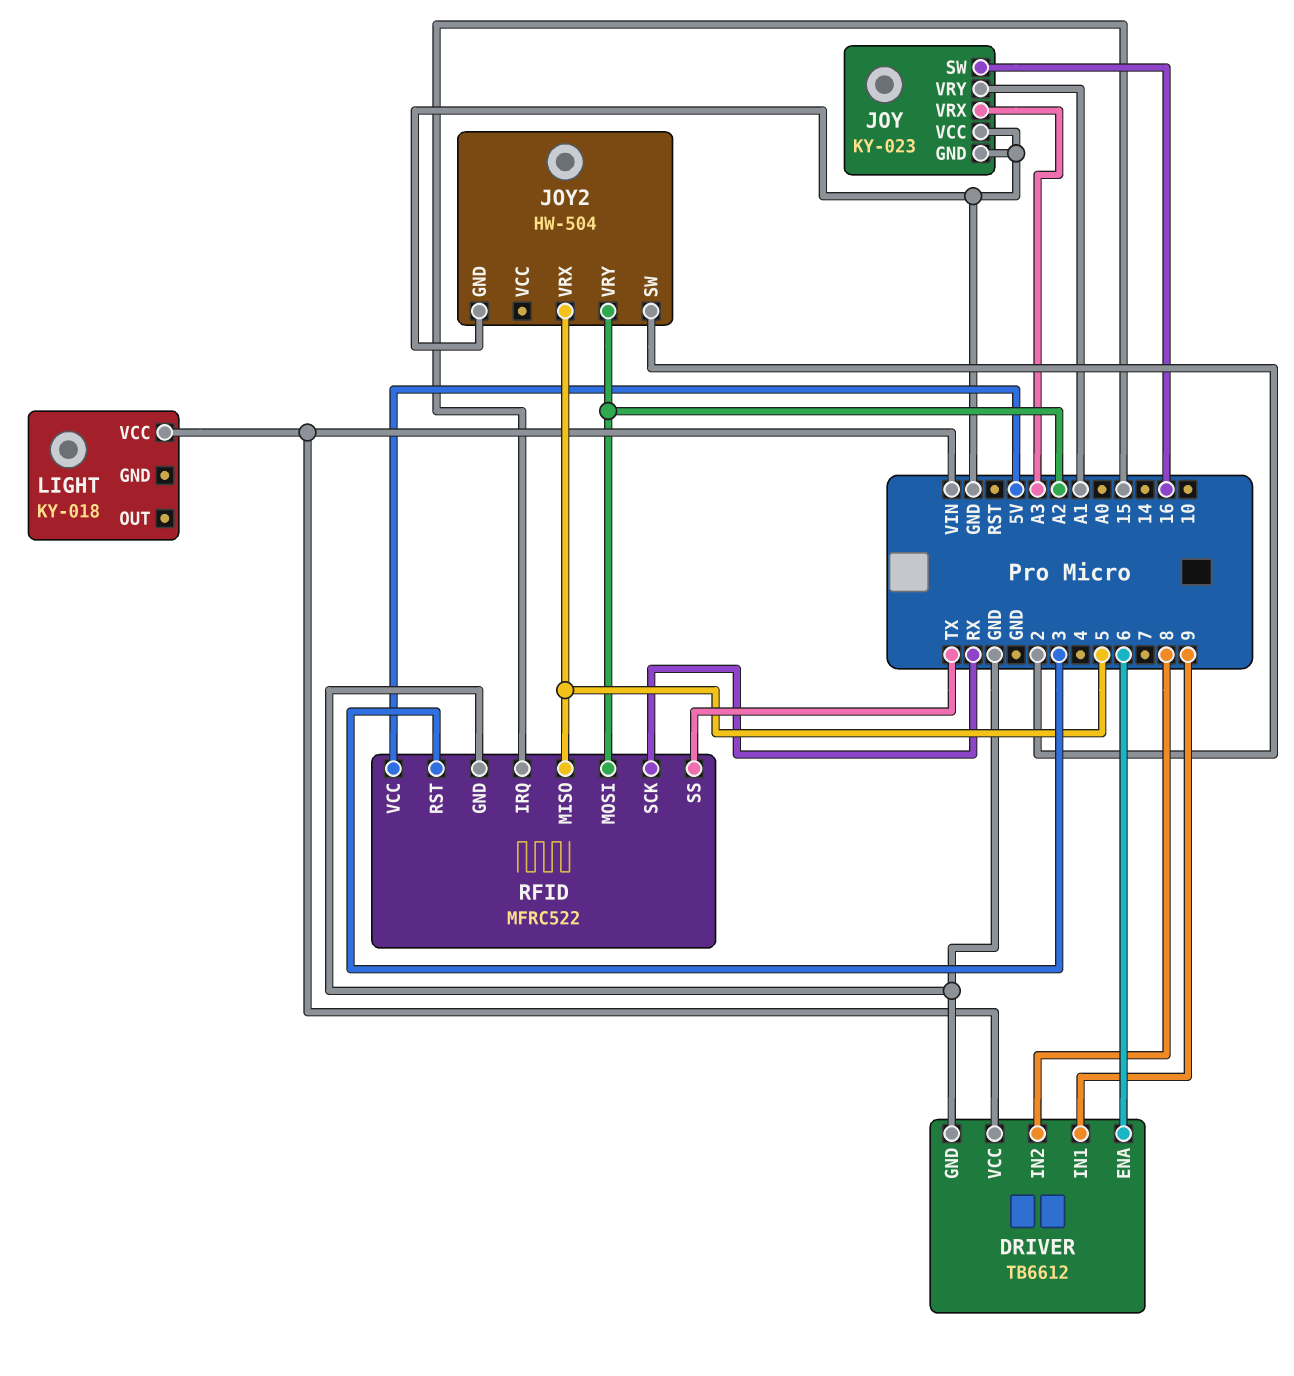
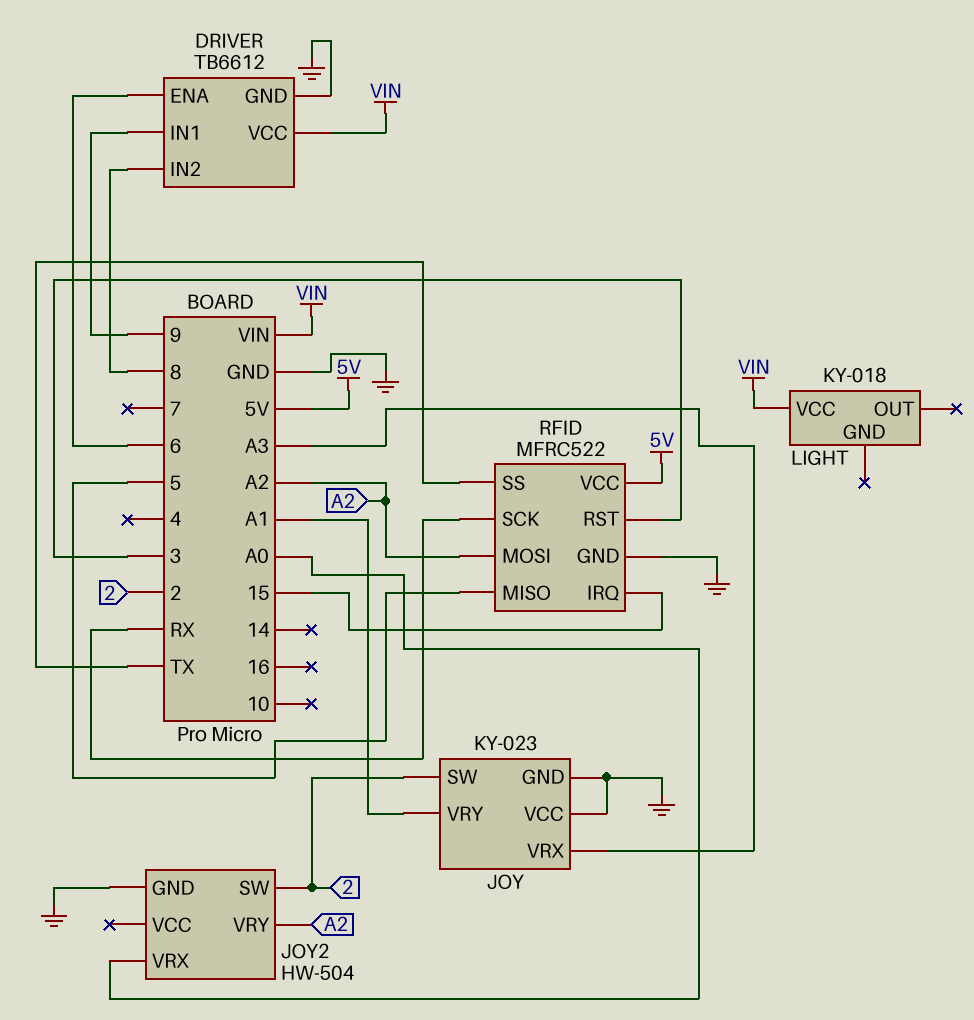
JOY pin SW: 16 -> 2
JOY2 pin VRX: 5 -> A0

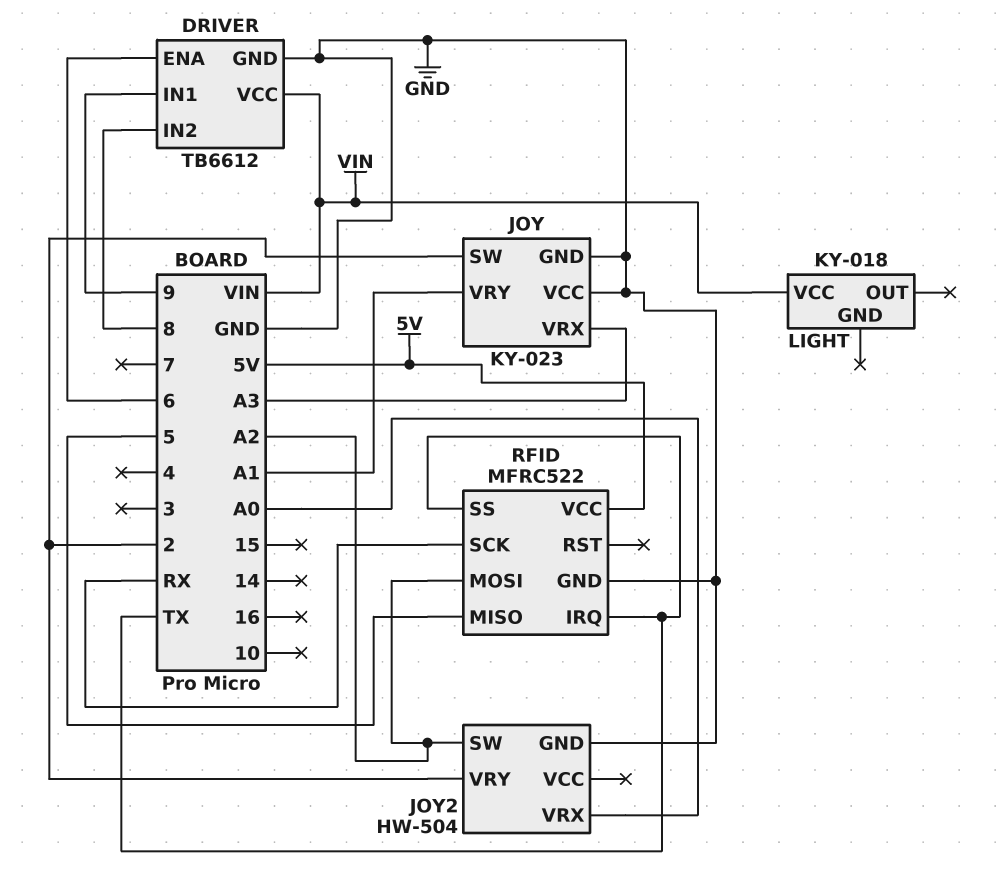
JOY2 pin SW: 2 -> A2
JOY2 pin VRY: A2 -> 2
RFID pin IRQ: 15 -> TX
RFID pin RST: 3 -> none

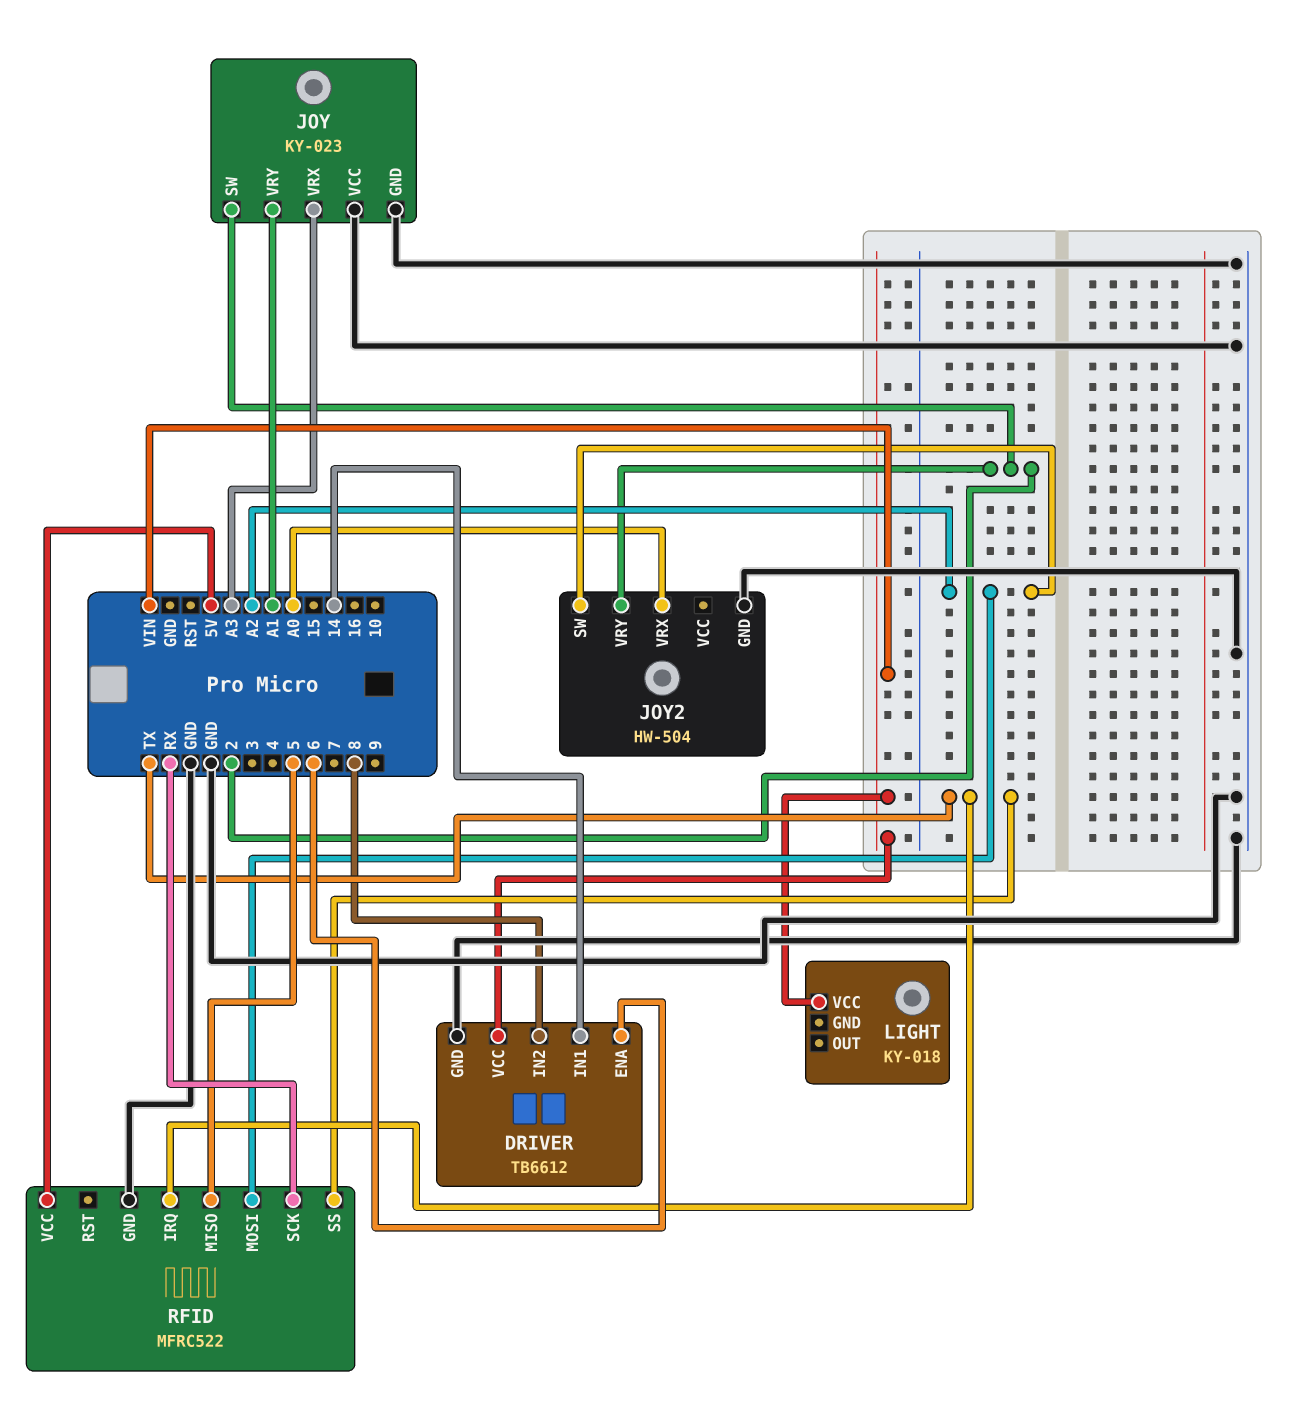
DRIVER pin IN1: 9 -> 14

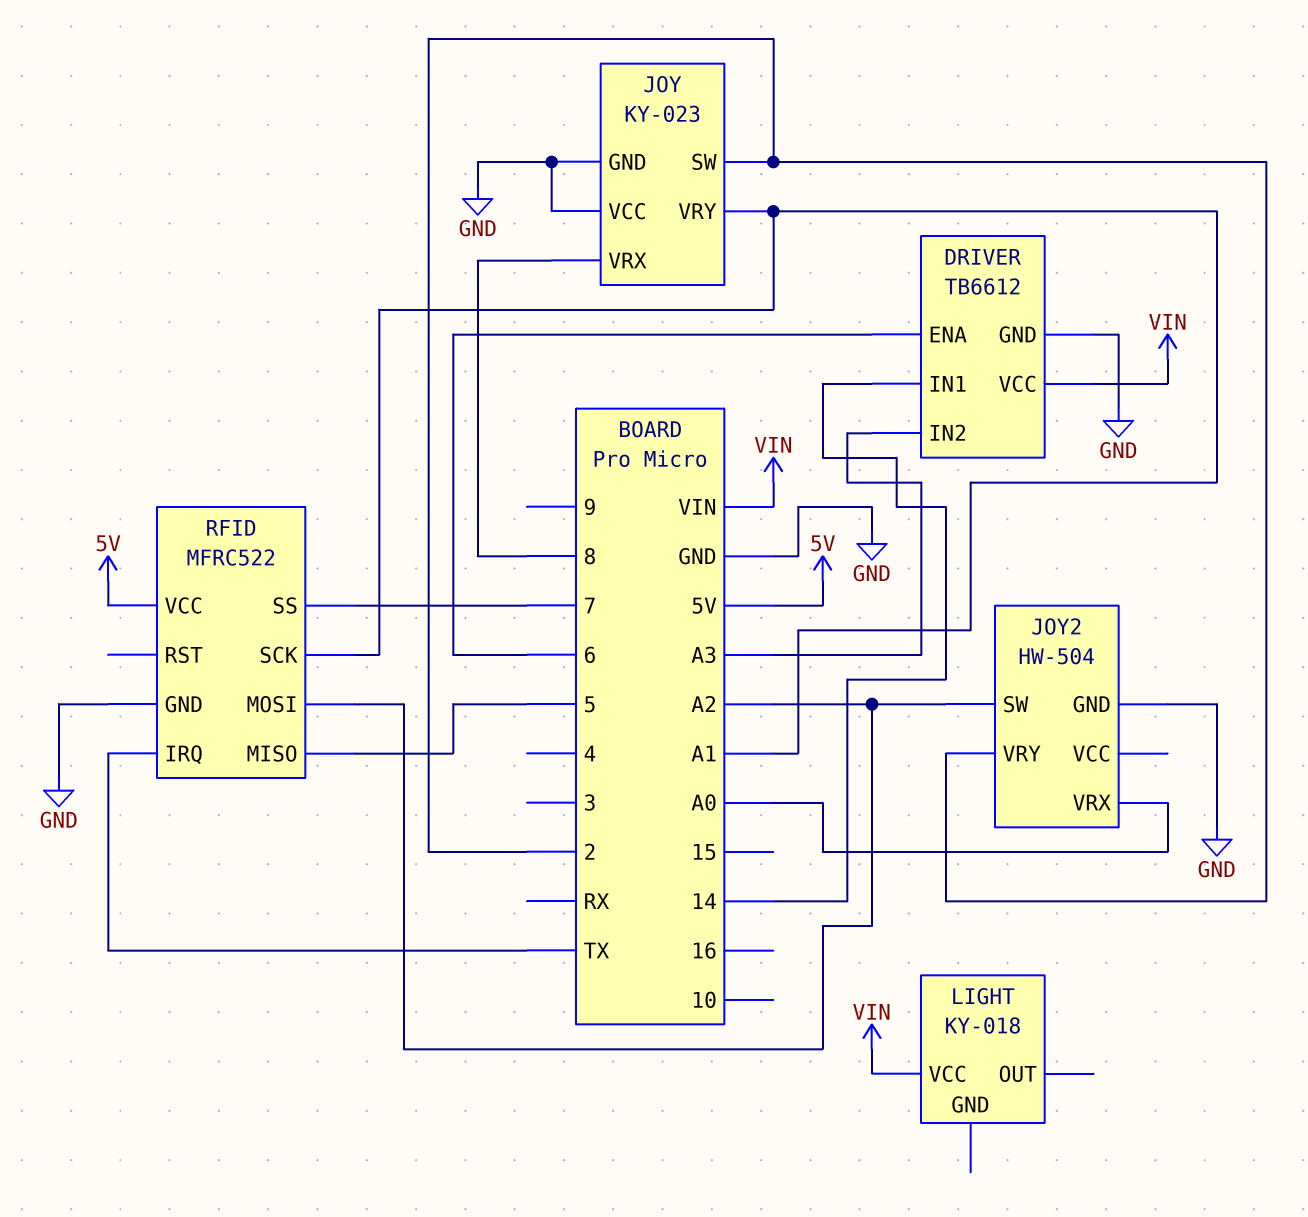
DRIVER pin IN2: 8 -> A3
JOY pin VRX: A3 -> 8
RFID pin SCK: RX -> A1
RFID pin SS: TX -> 7

